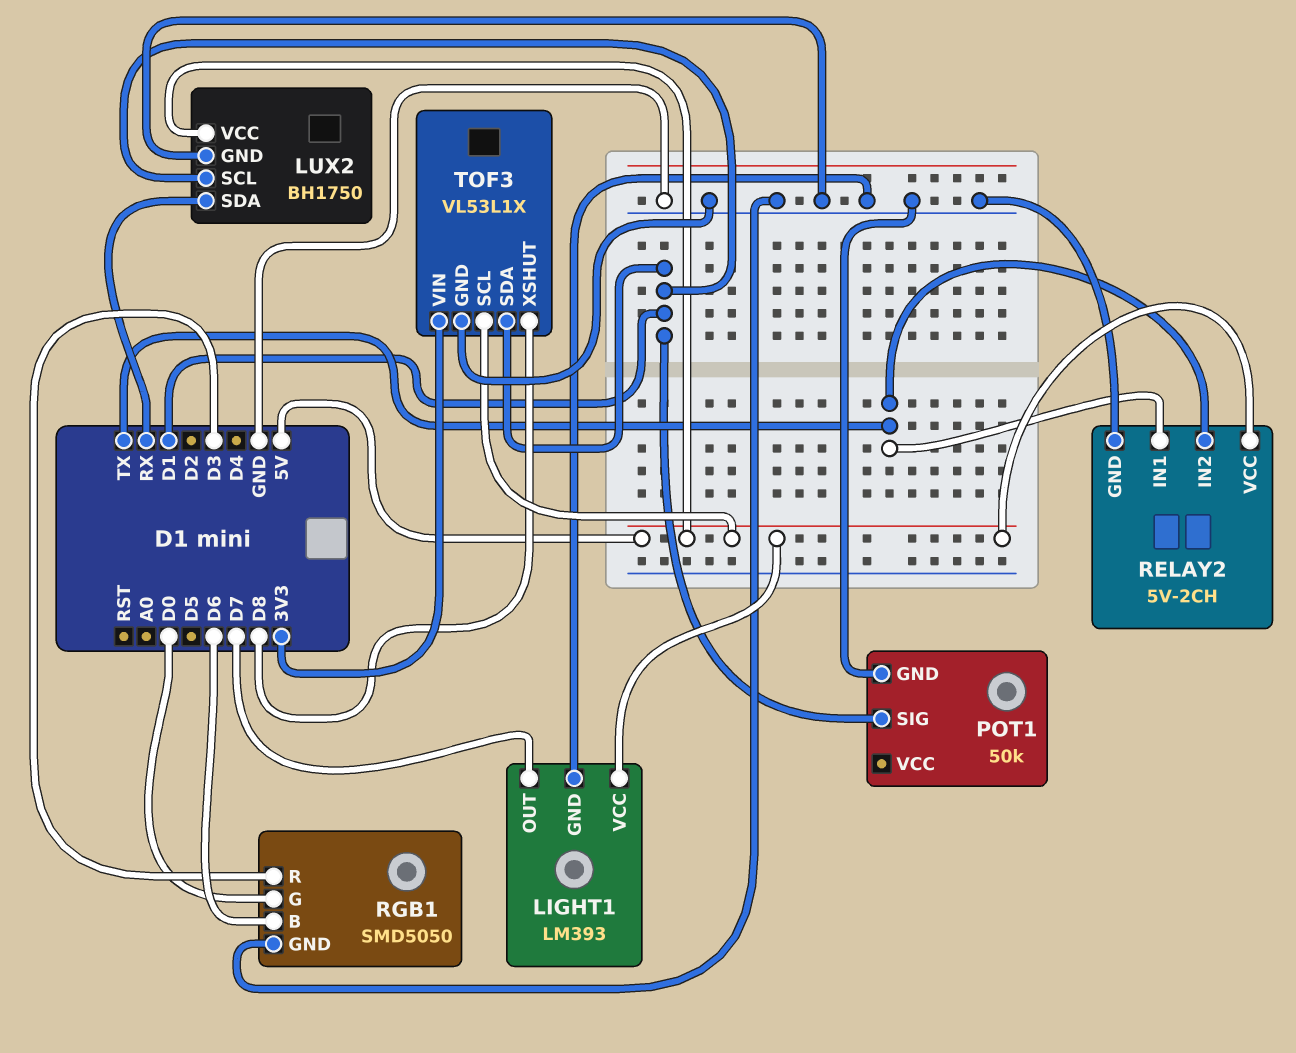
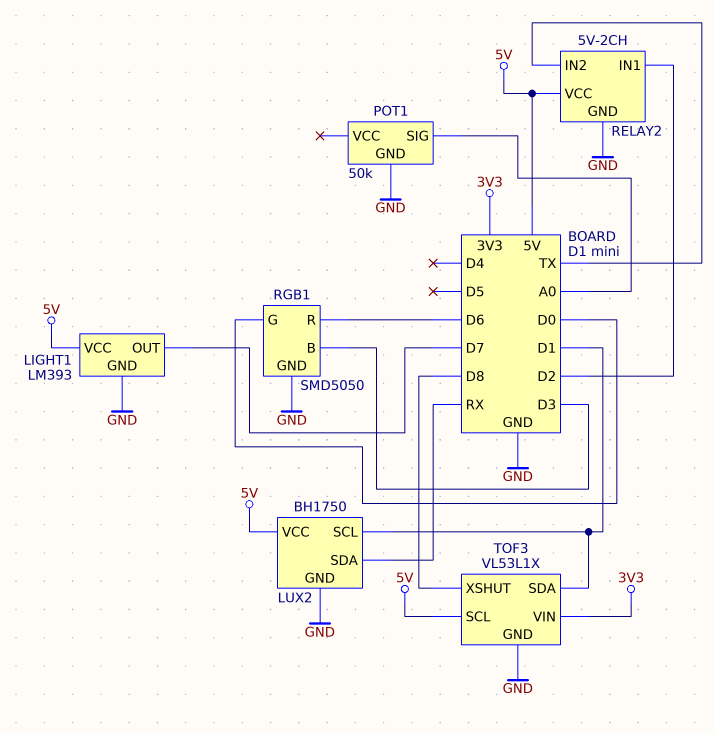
POT1 pin SIG: D1 -> A0
RELAY2 pin IN1: TX -> D2
RGB1 pin B: D6 -> D3
RGB1 pin R: D3 -> D6

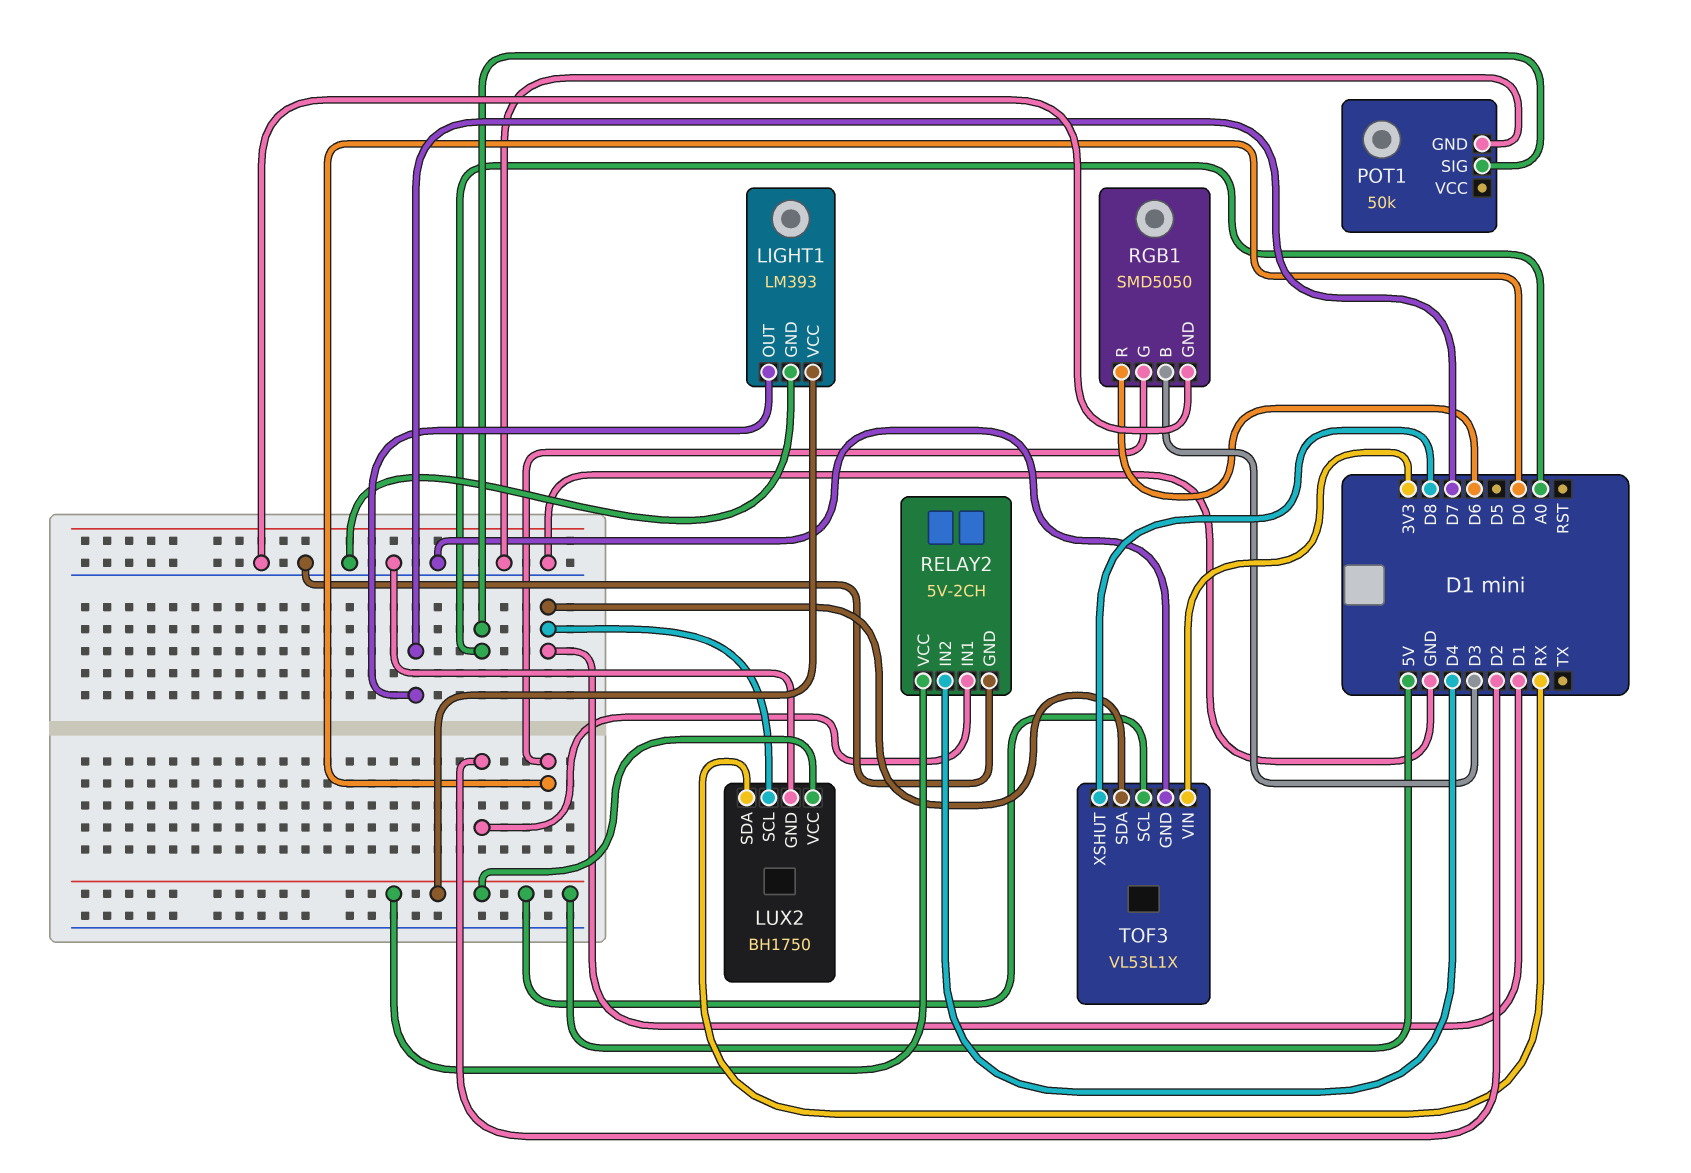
RELAY2 pin IN2: TX -> D4

